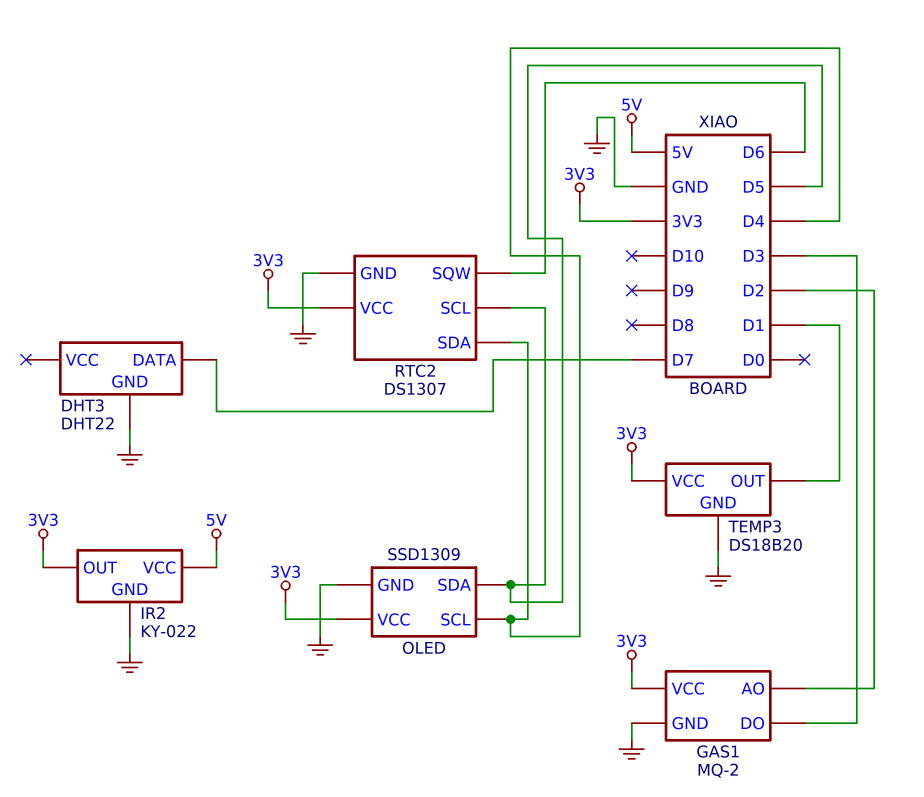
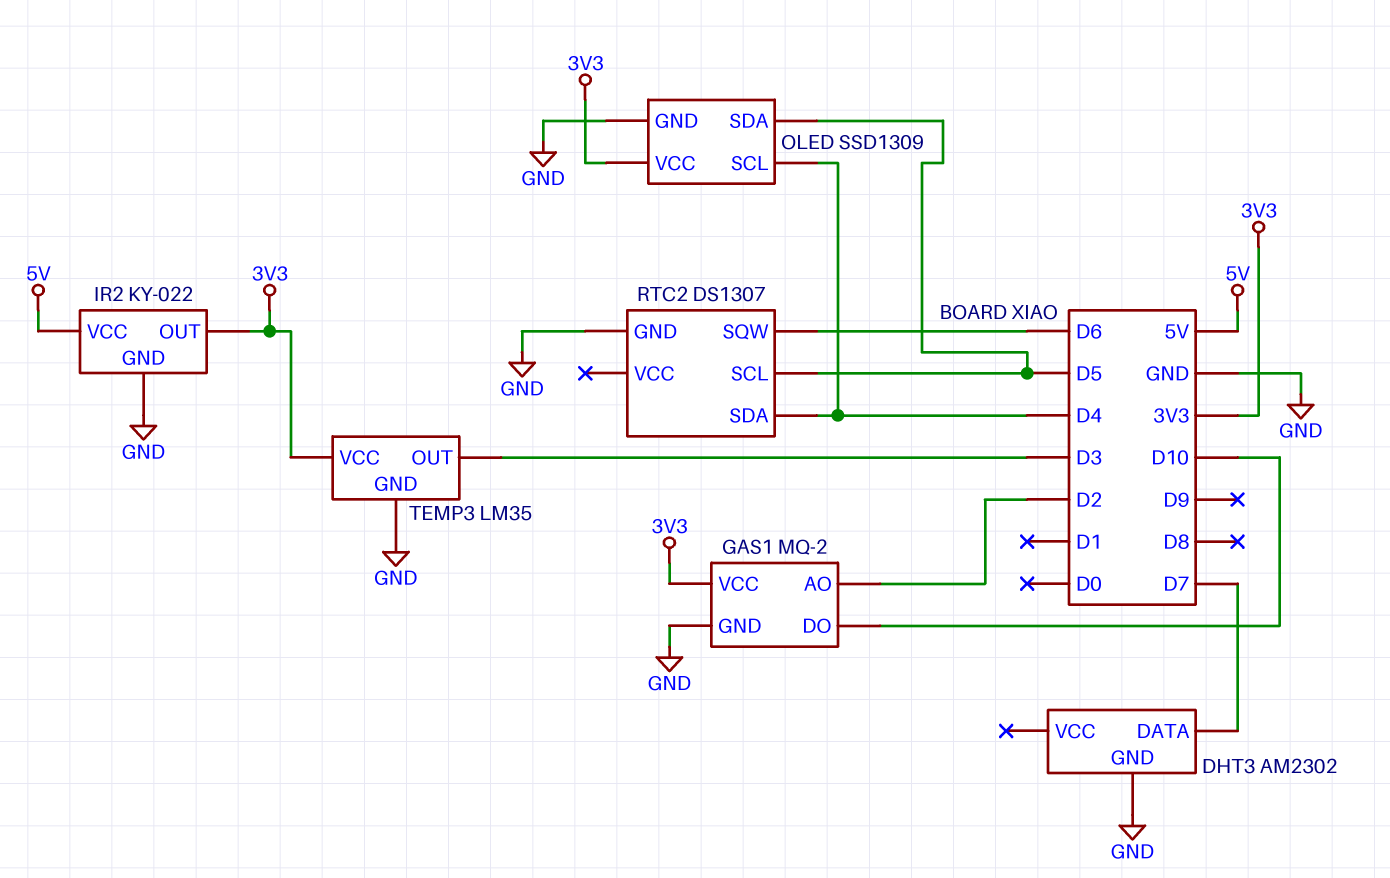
DHT3: DHT22 -> AM2302
GAS1 pin DO: D3 -> D10
RTC2 pin VCC: 3V3 -> none
TEMP3: DS18B20 -> LM35
TEMP3 pin OUT: D1 -> D3

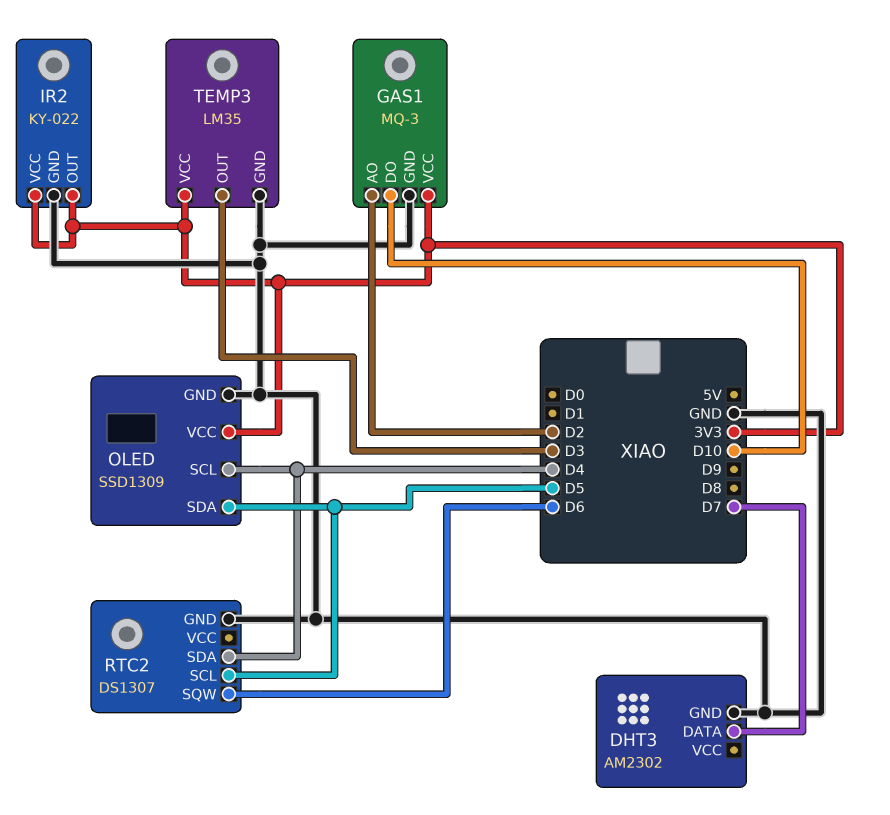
GAS1: MQ-2 -> MQ-3
IR2 pin VCC: 5V -> 3V3

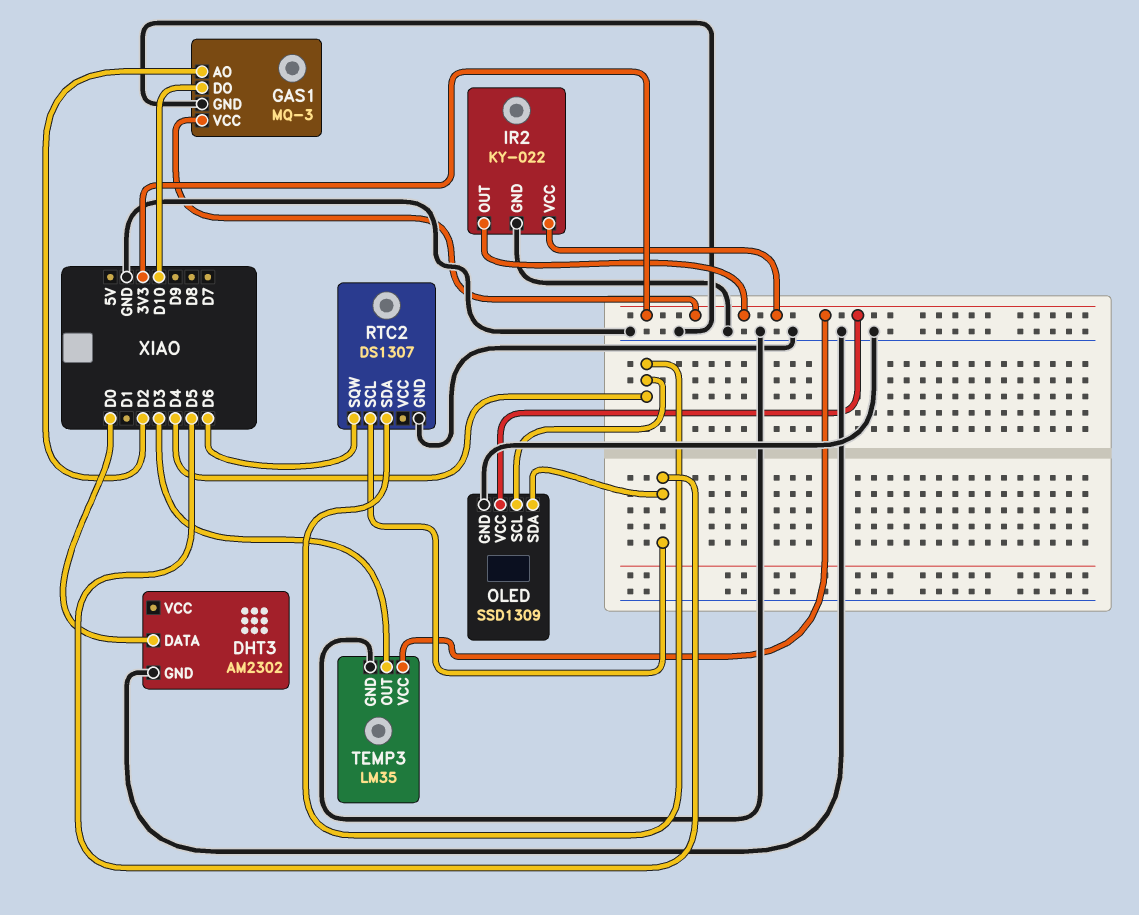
DHT3 pin DATA: D7 -> D0

